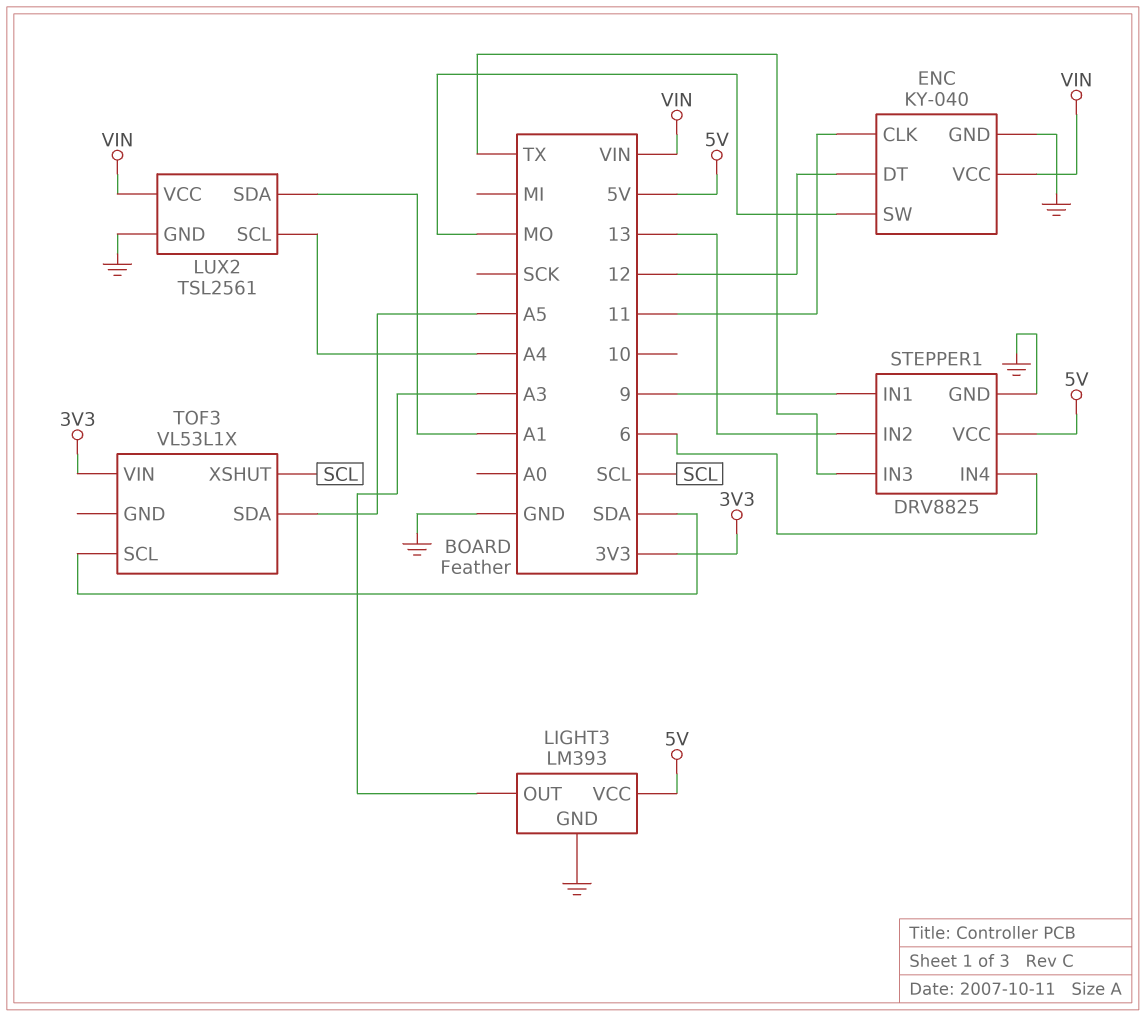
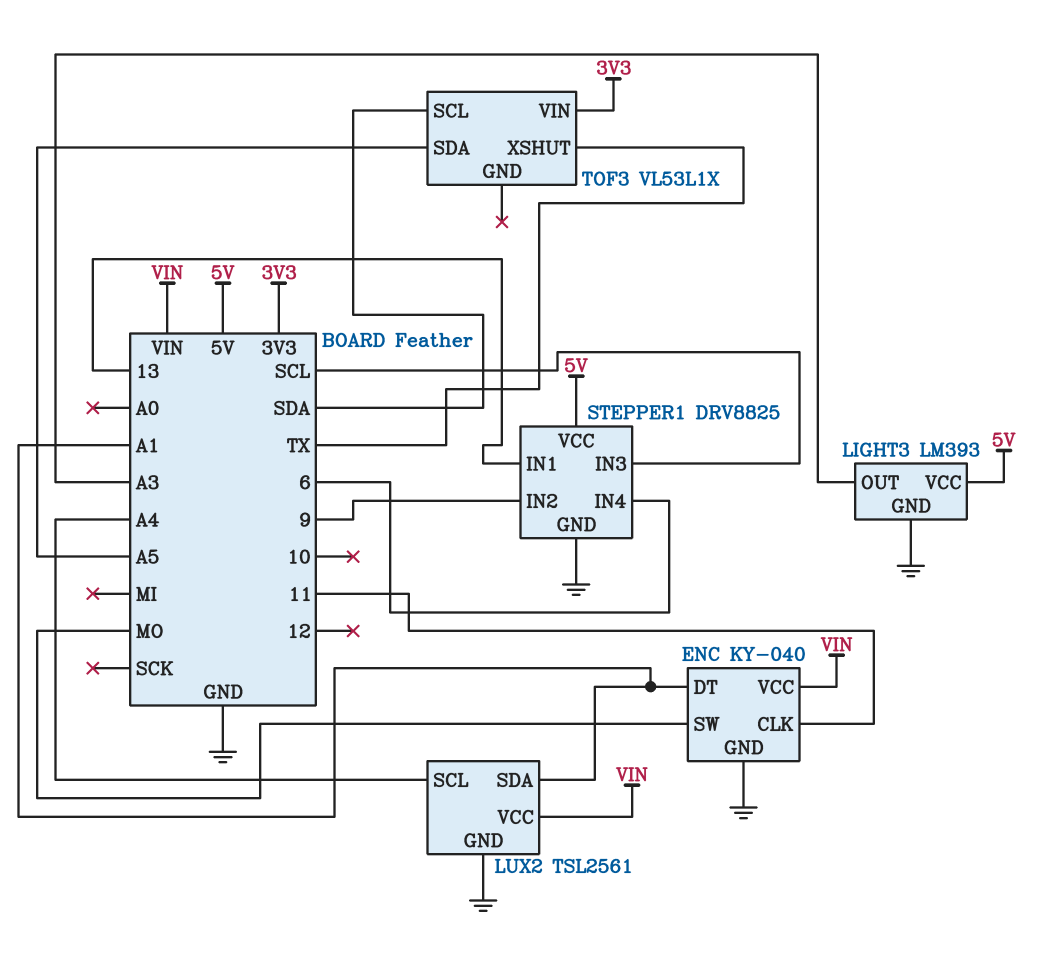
ENC pin DT: 12 -> A1
STEPPER1 pin IN1: 9 -> 13
STEPPER1 pin IN2: 13 -> 9
STEPPER1 pin IN3: TX -> SCL
TOF3 pin XSHUT: SCL -> TX

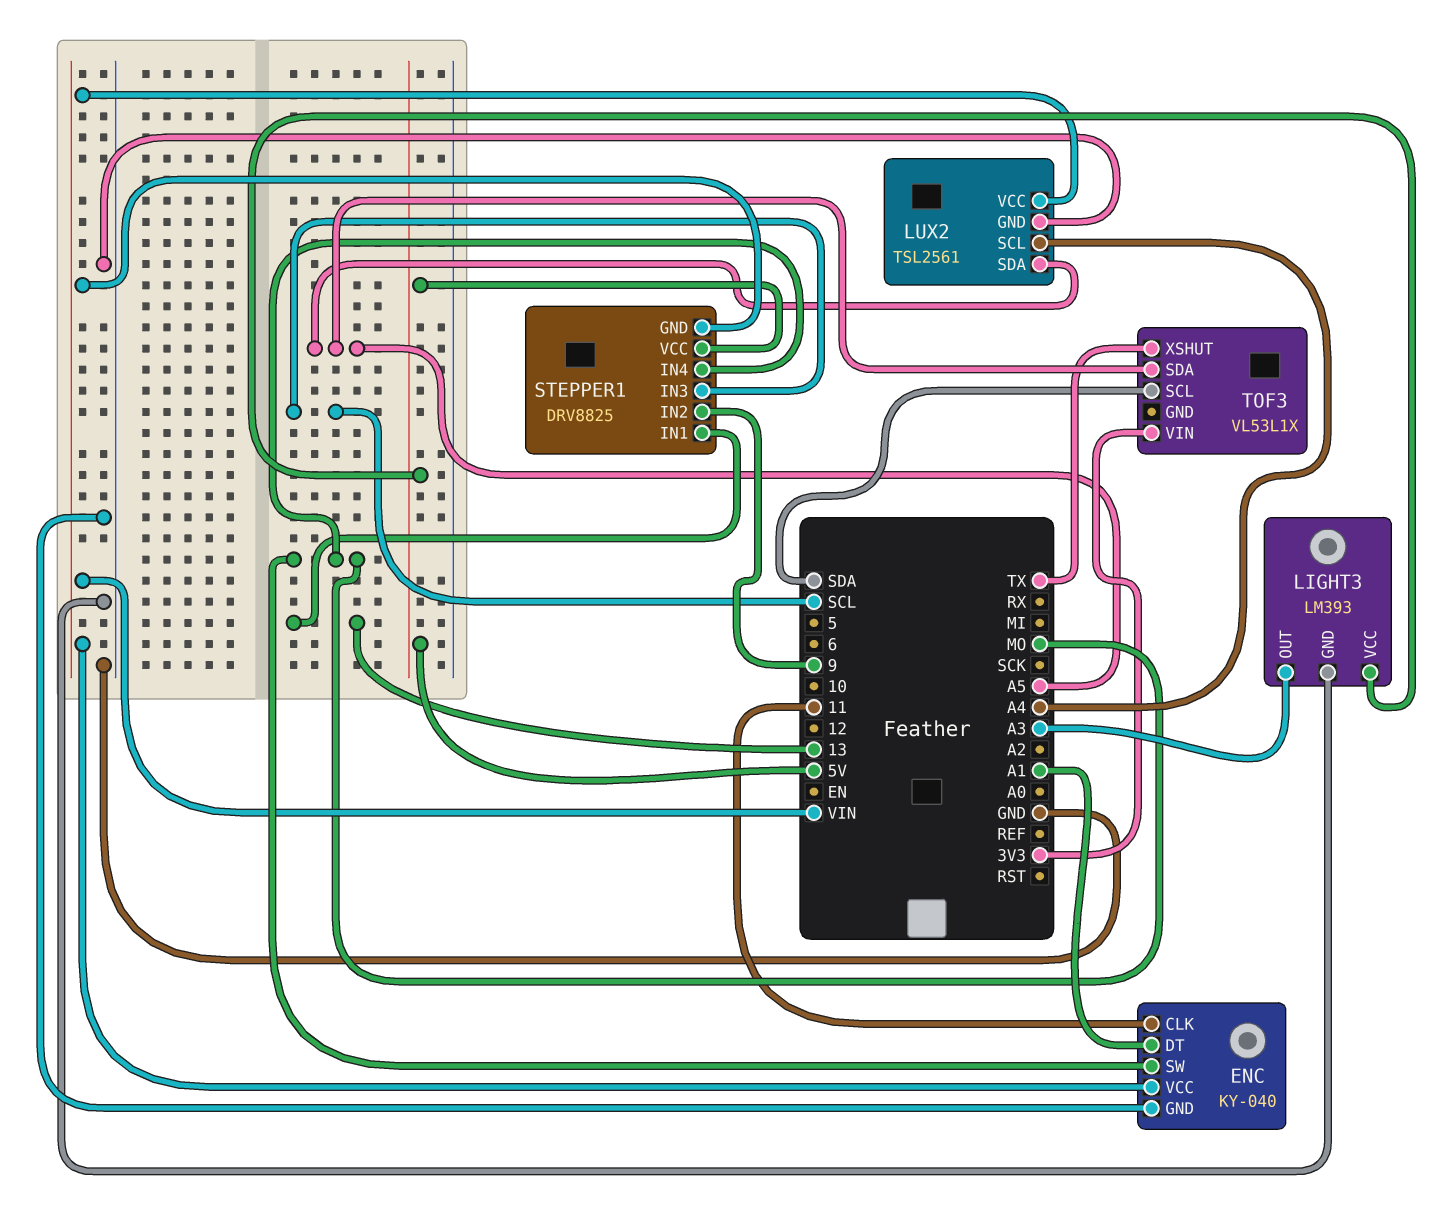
LUX2 pin SDA: A1 -> A5
STEPPER1 pin GND: GND -> VIN
STEPPER1 pin IN4: 6 -> MO

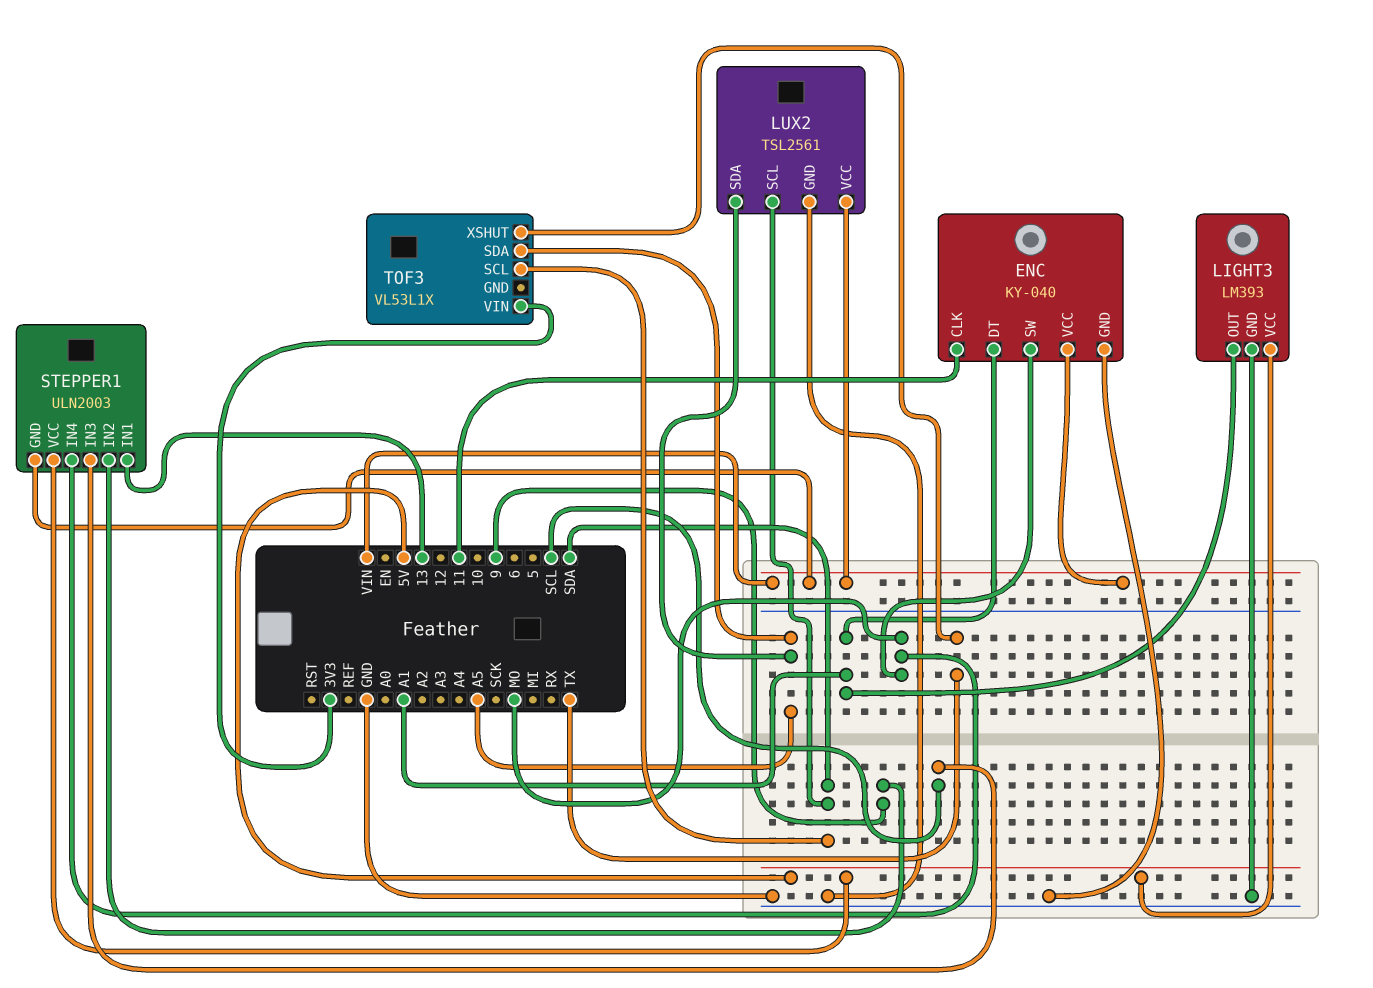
LIGHT3 pin OUT: A3 -> A1
LUX2 pin SCL: A4 -> SDA
STEPPER1: DRV8825 -> ULN2003

